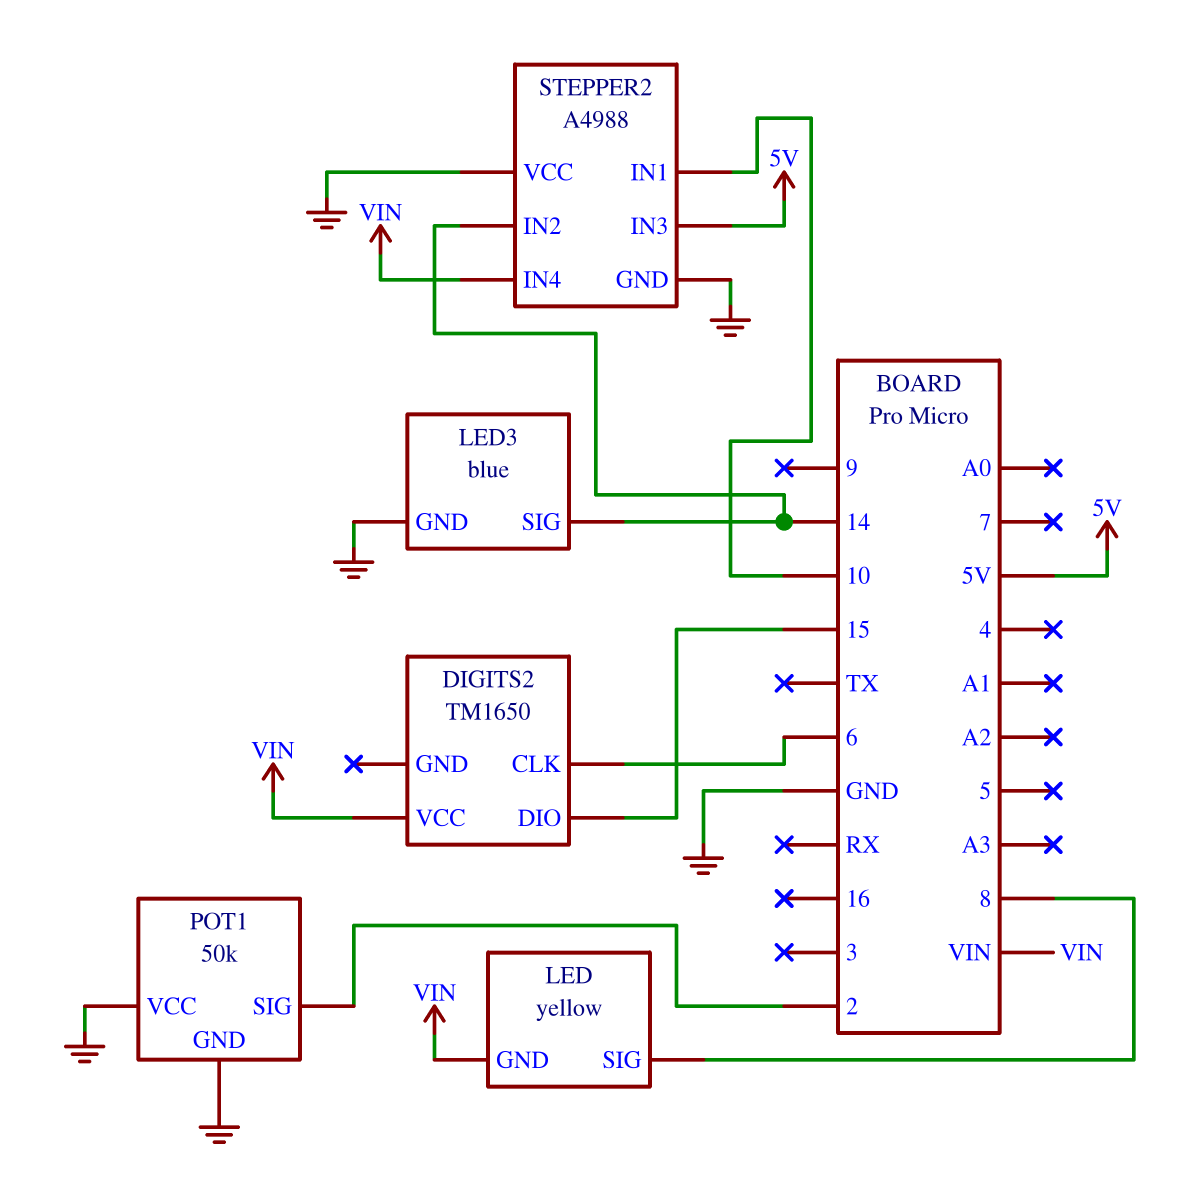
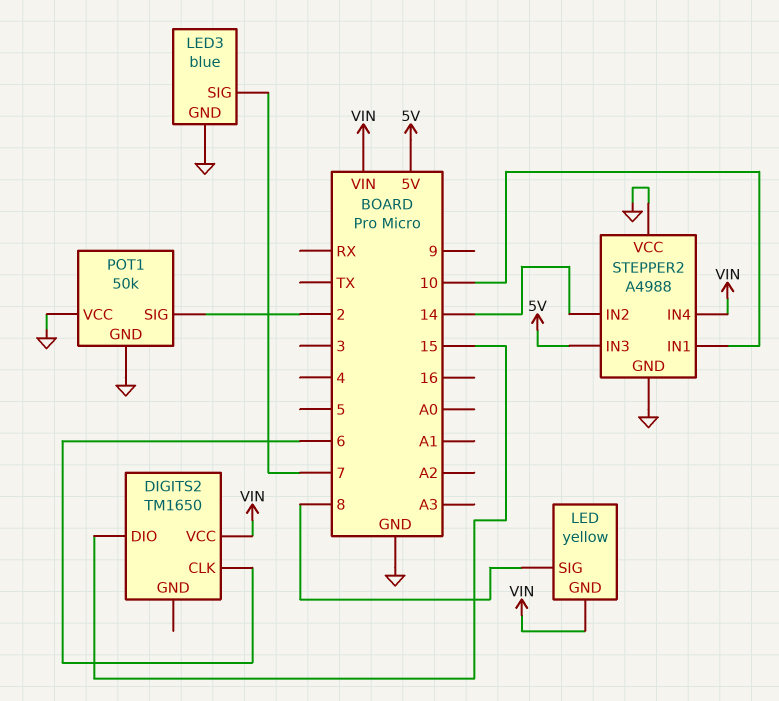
LED3 pin SIG: 14 -> 7

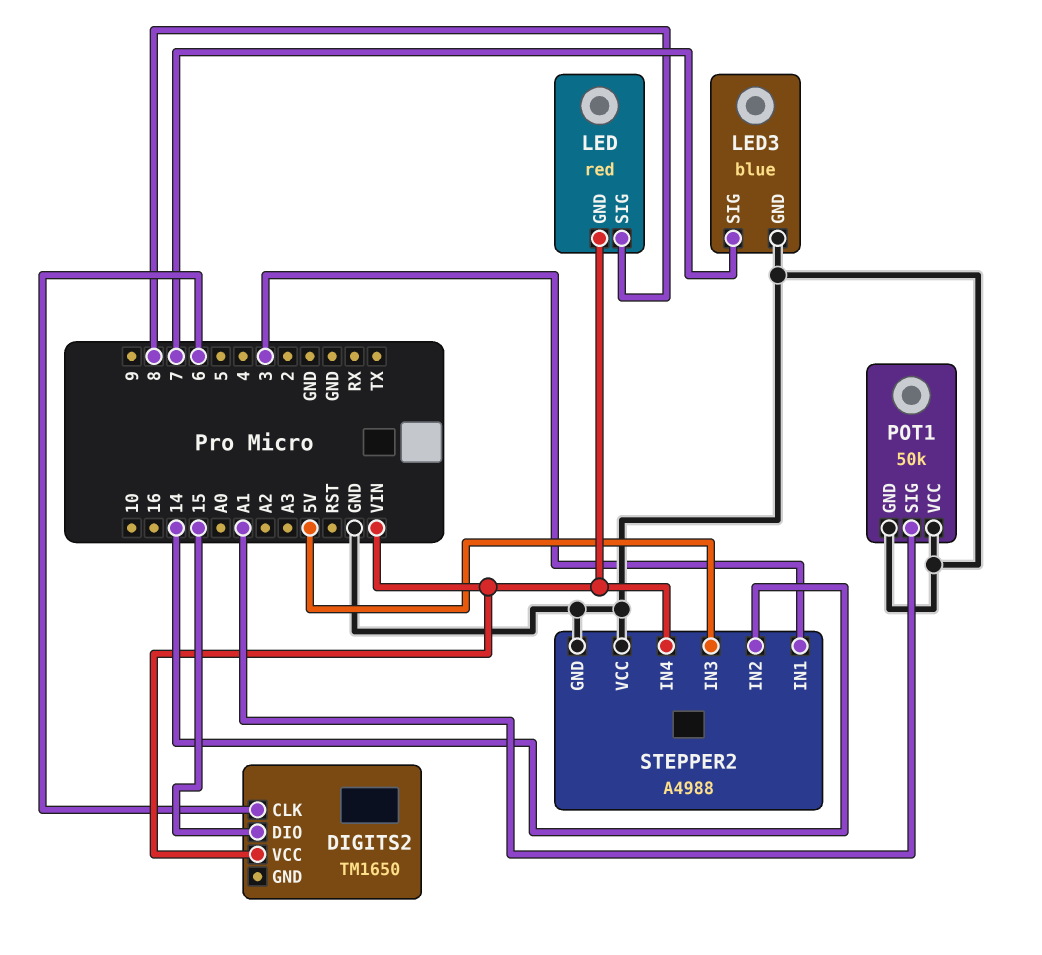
LED: yellow -> red
POT1 pin SIG: 2 -> A1
STEPPER2 pin IN1: 10 -> 3

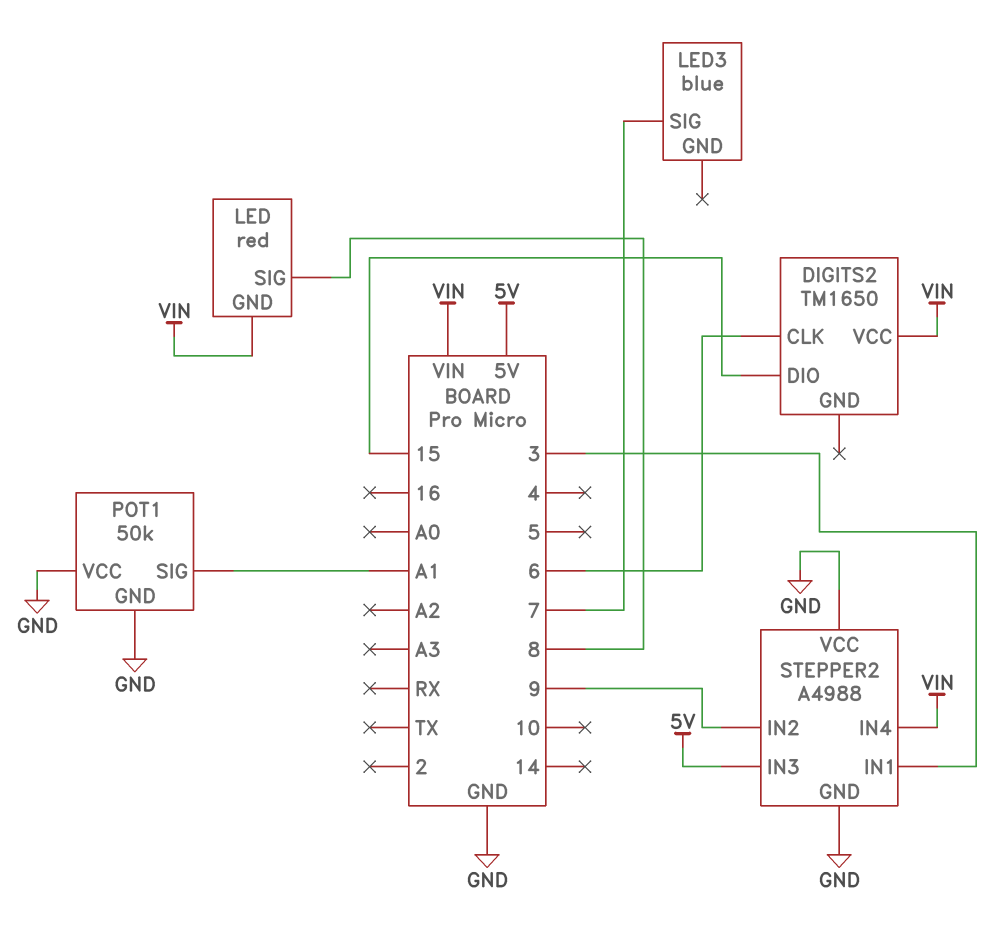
LED3 pin GND: GND -> none
STEPPER2 pin IN2: 14 -> 9

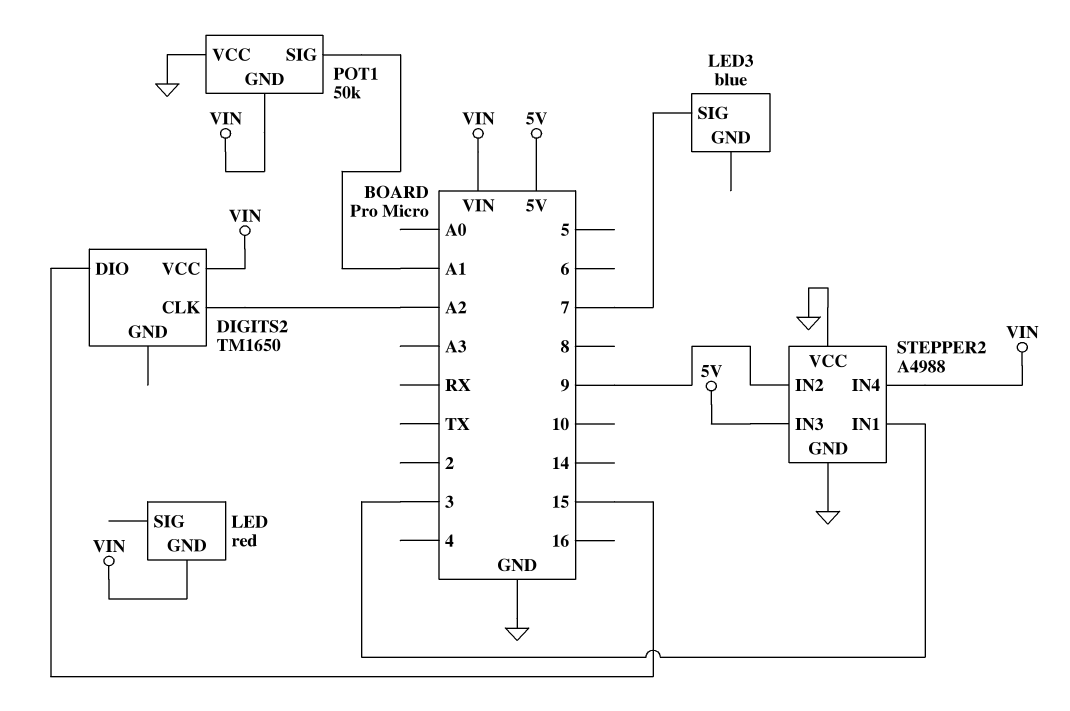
DIGITS2 pin CLK: 6 -> A2
LED pin SIG: 8 -> none
POT1 pin GND: GND -> VIN

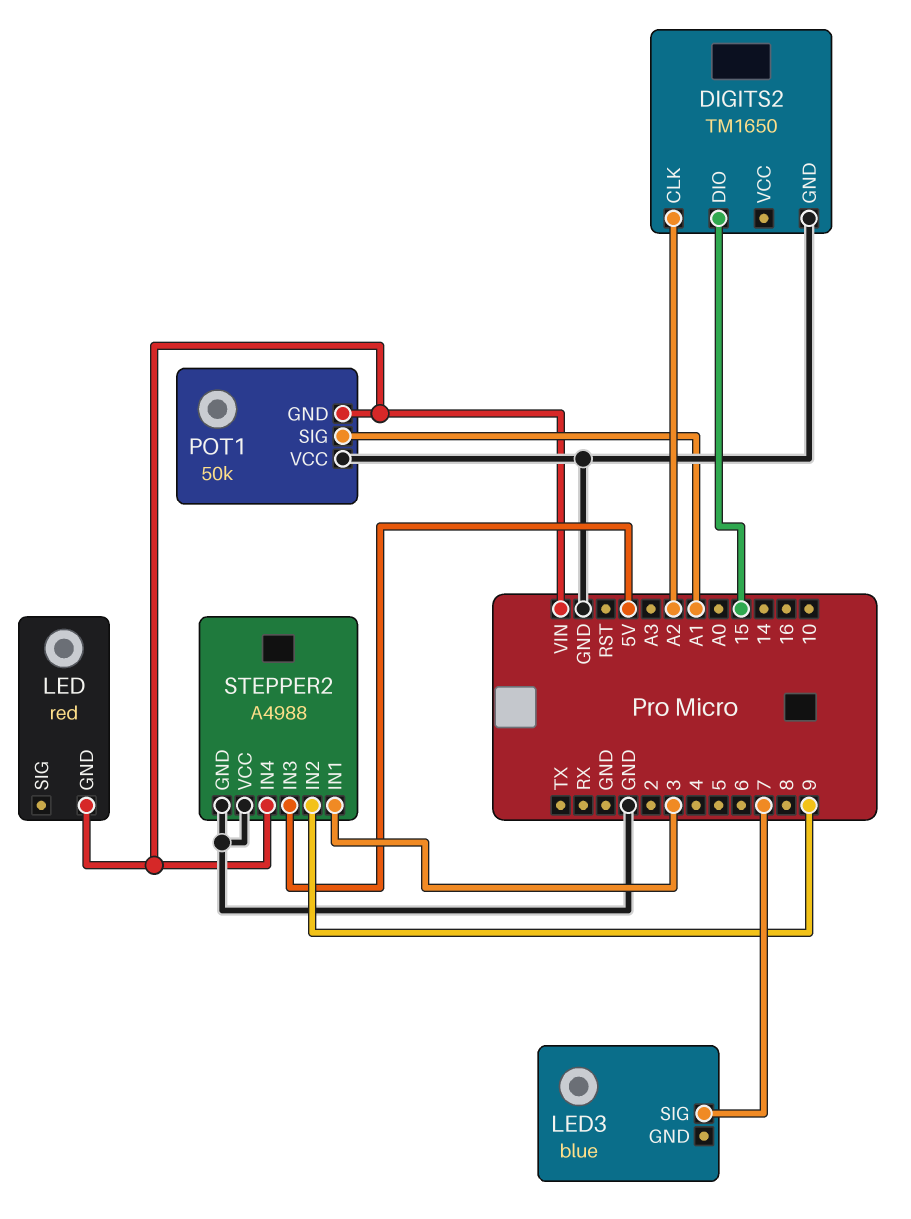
DIGITS2 pin GND: none -> GND
DIGITS2 pin VCC: VIN -> none

